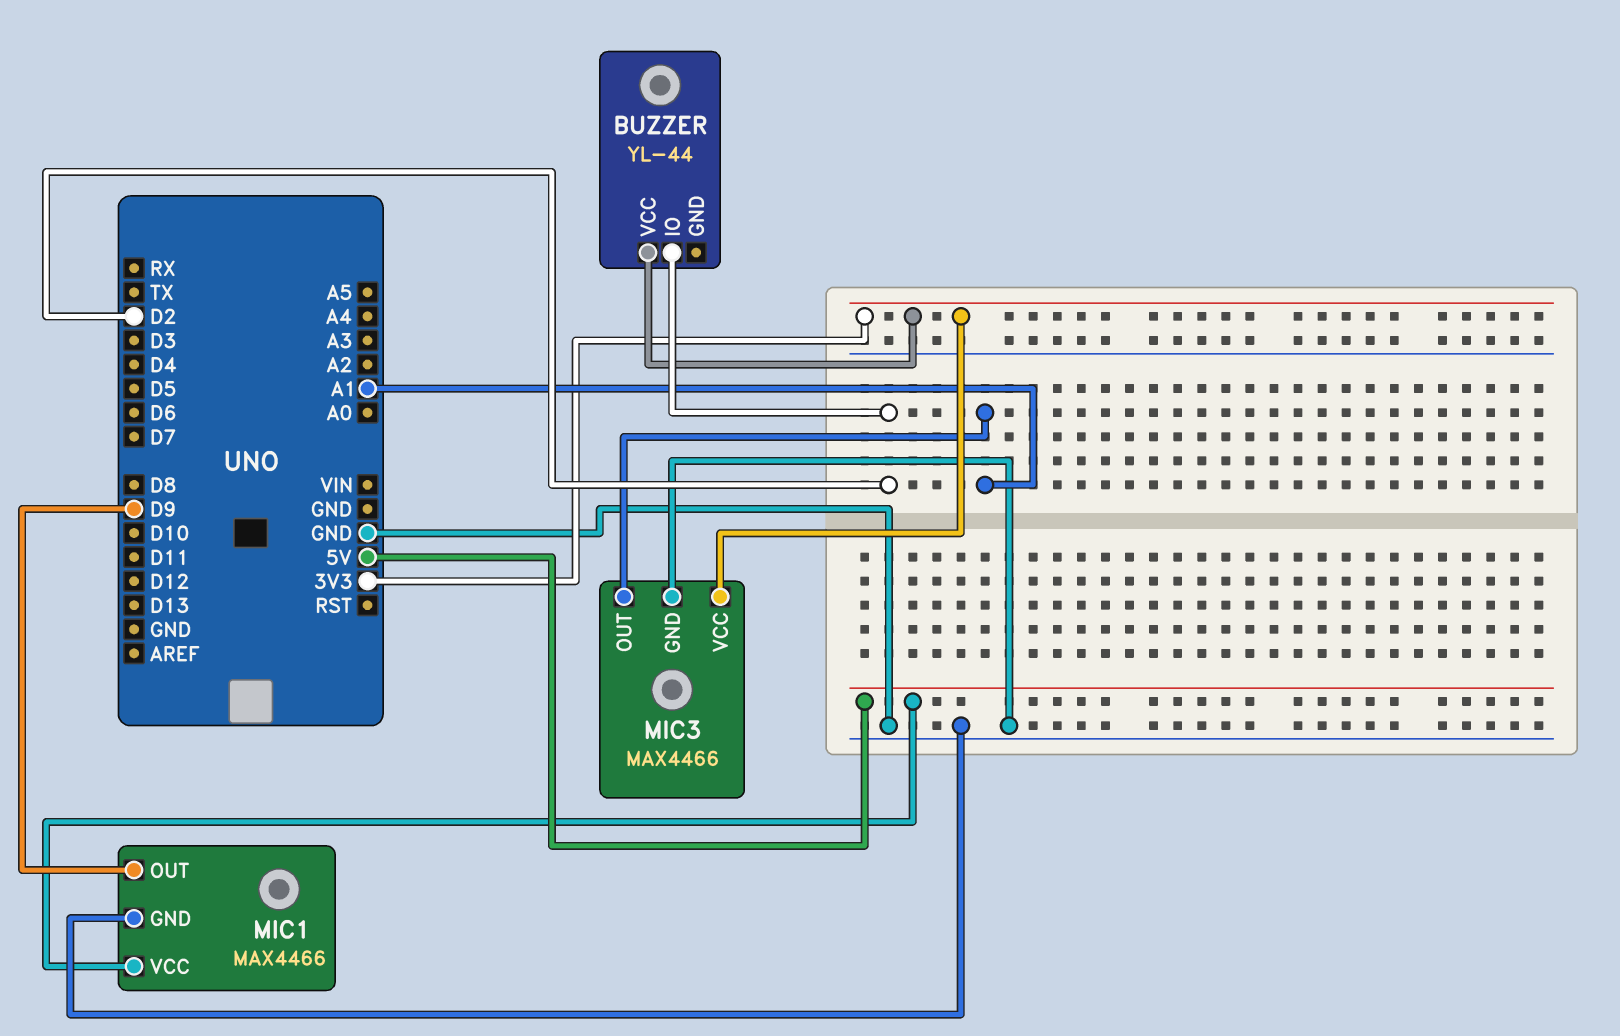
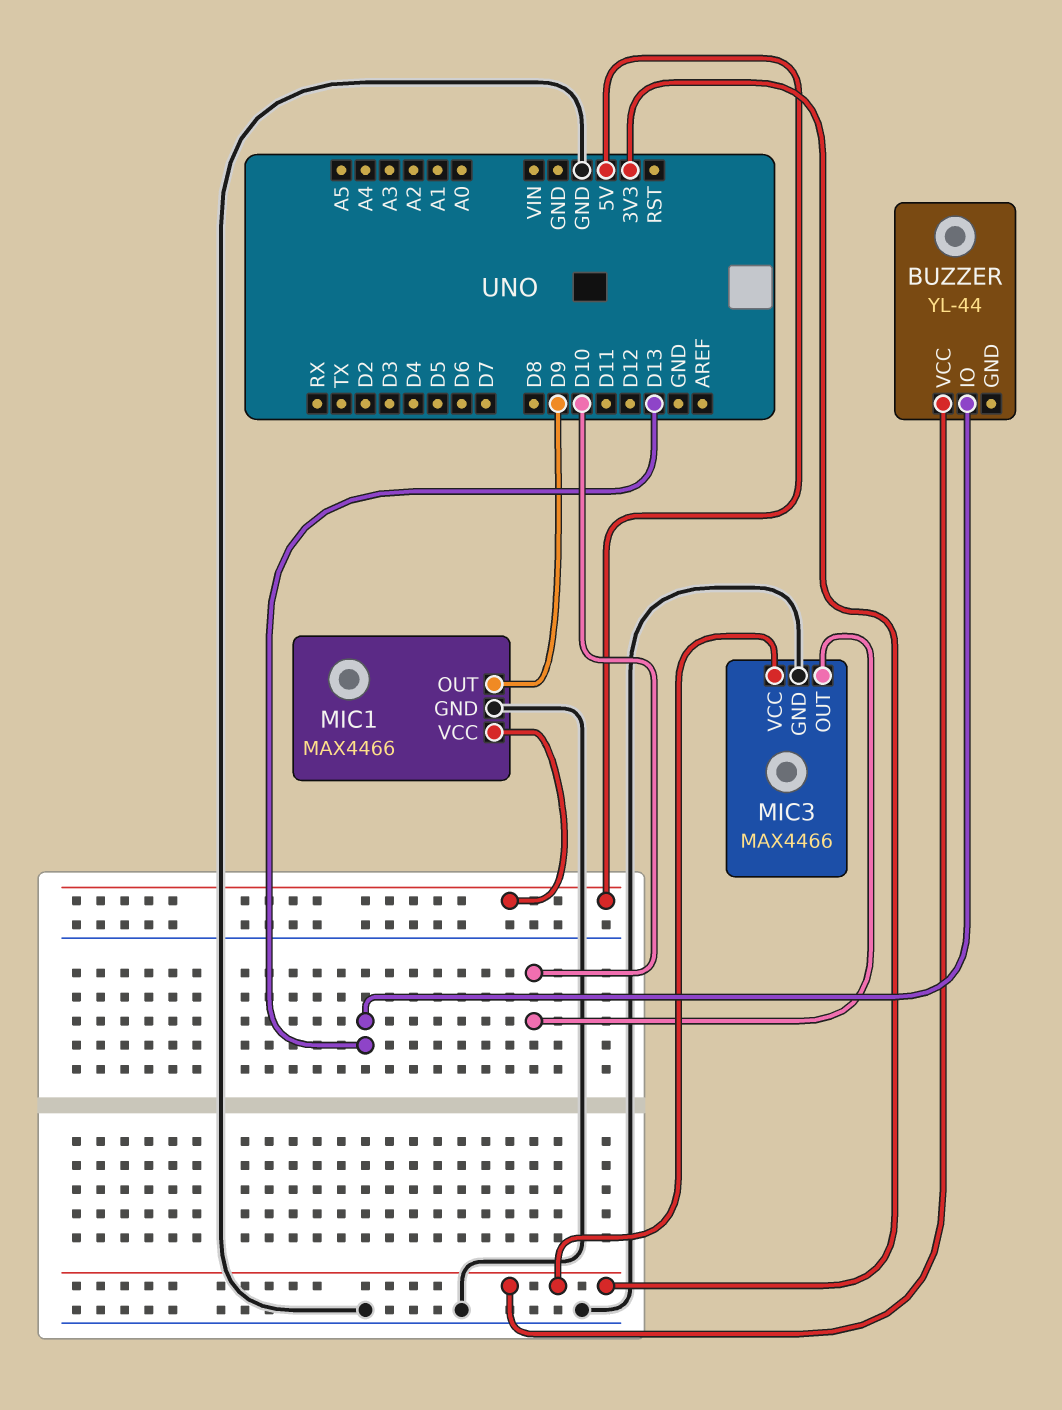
BUZZER pin IO: D2 -> D13
MIC3 pin OUT: A1 -> D10

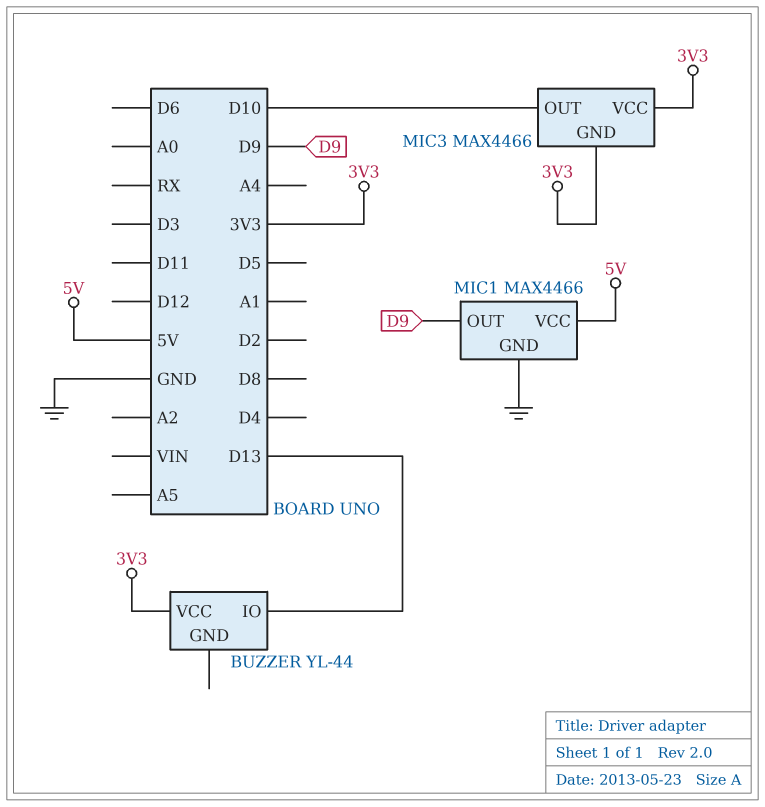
MIC3 pin GND: GND -> 3V3

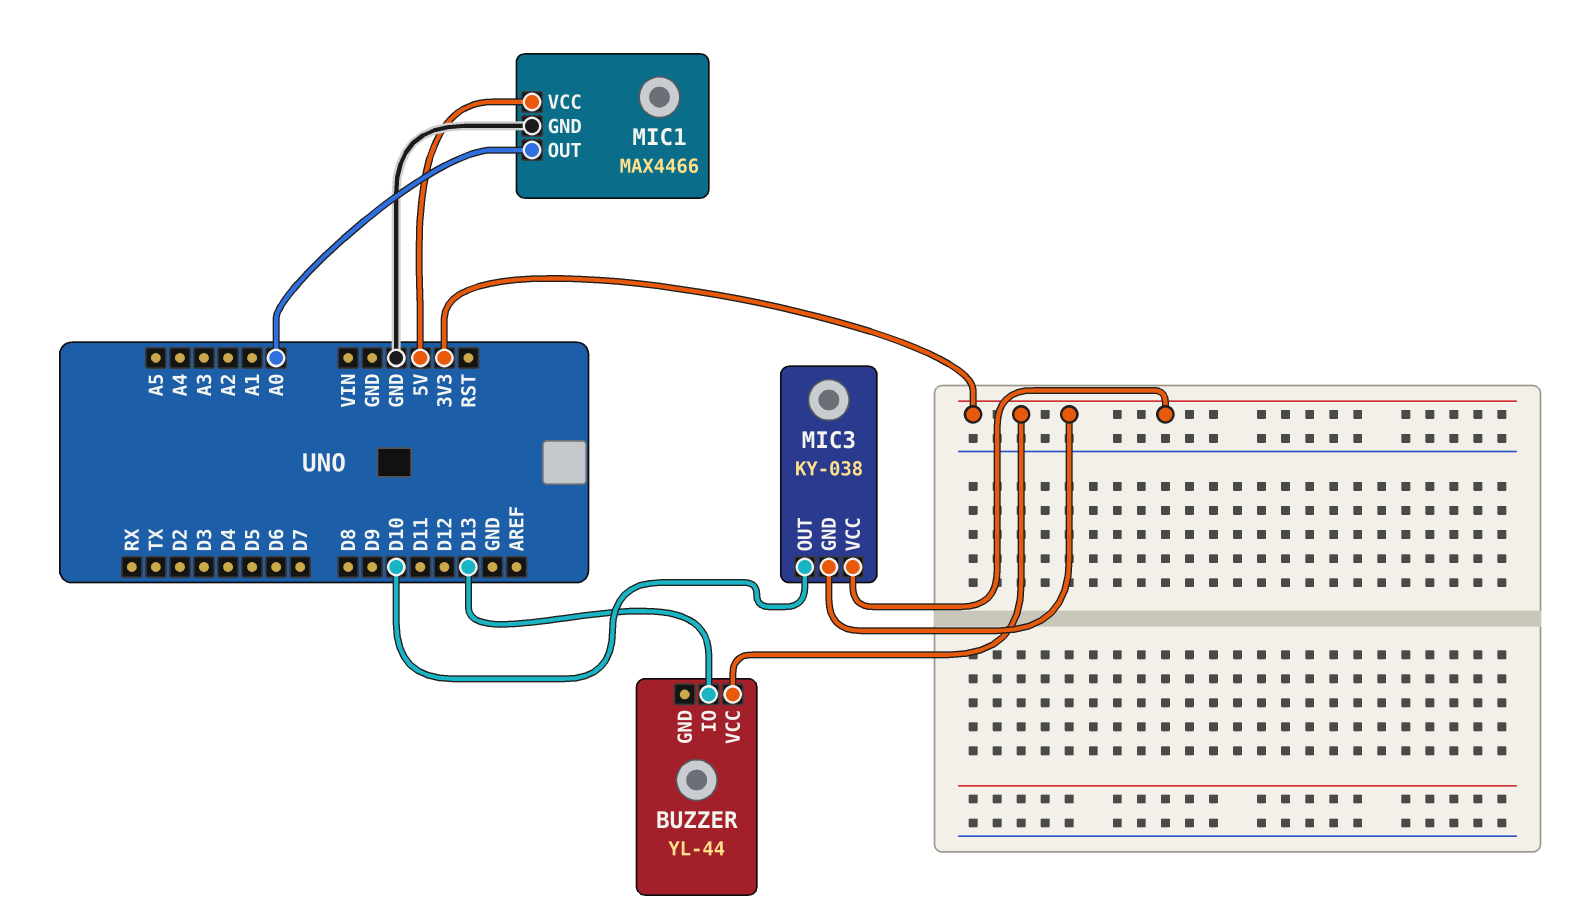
MIC1 pin OUT: D9 -> A0
MIC3: MAX4466 -> KY-038

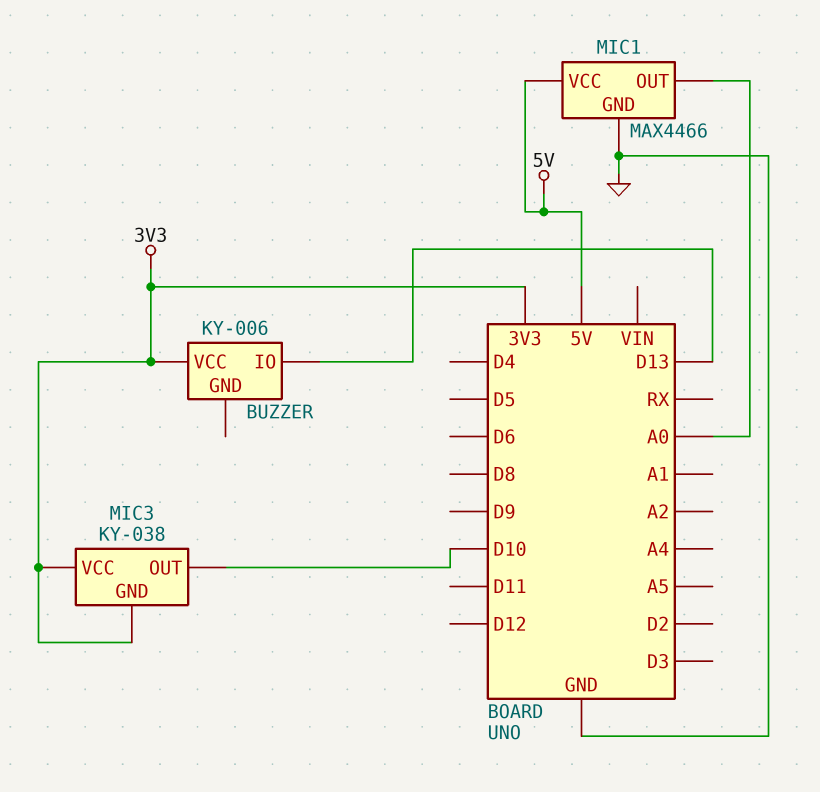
BUZZER: YL-44 -> KY-006

